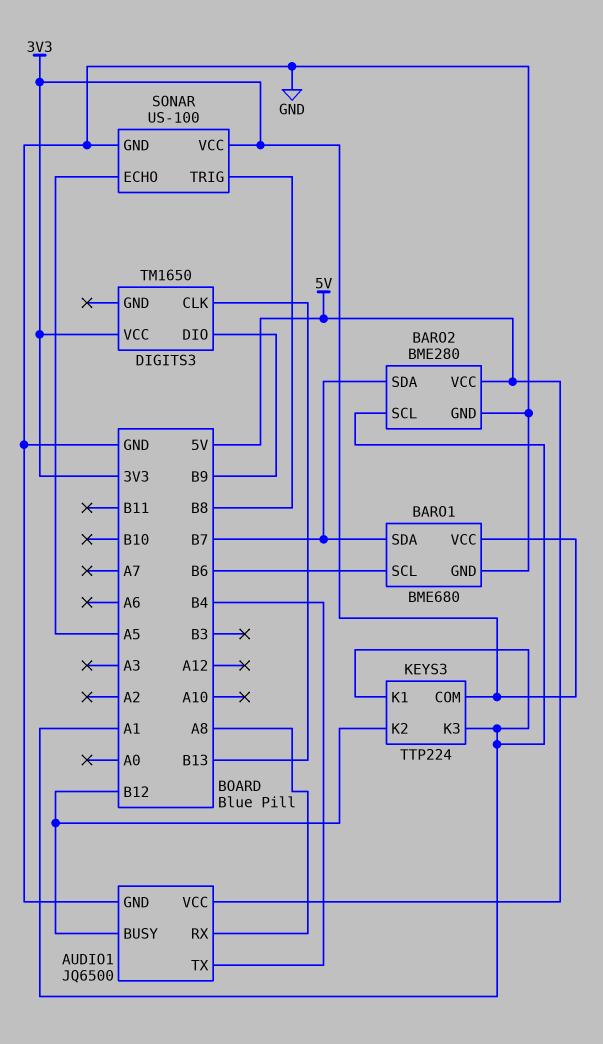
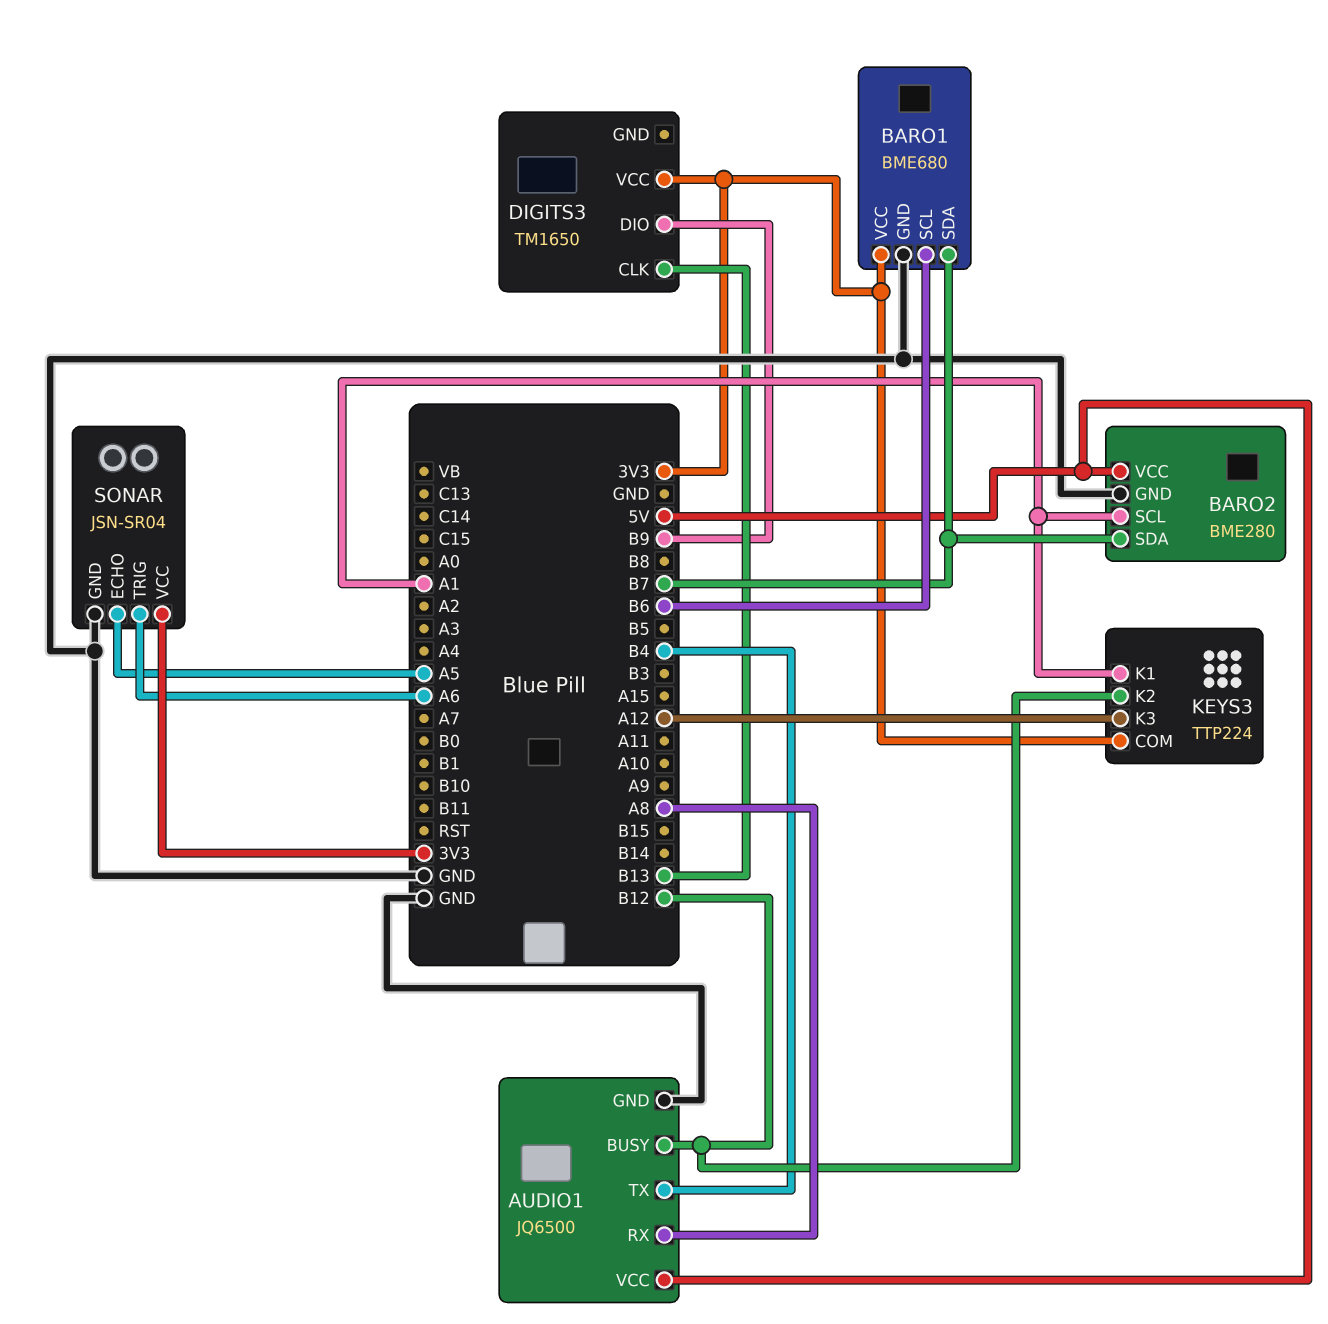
KEYS3 pin K3: A1 -> A12
SONAR: US-100 -> JSN-SR04
SONAR pin TRIG: B8 -> A6

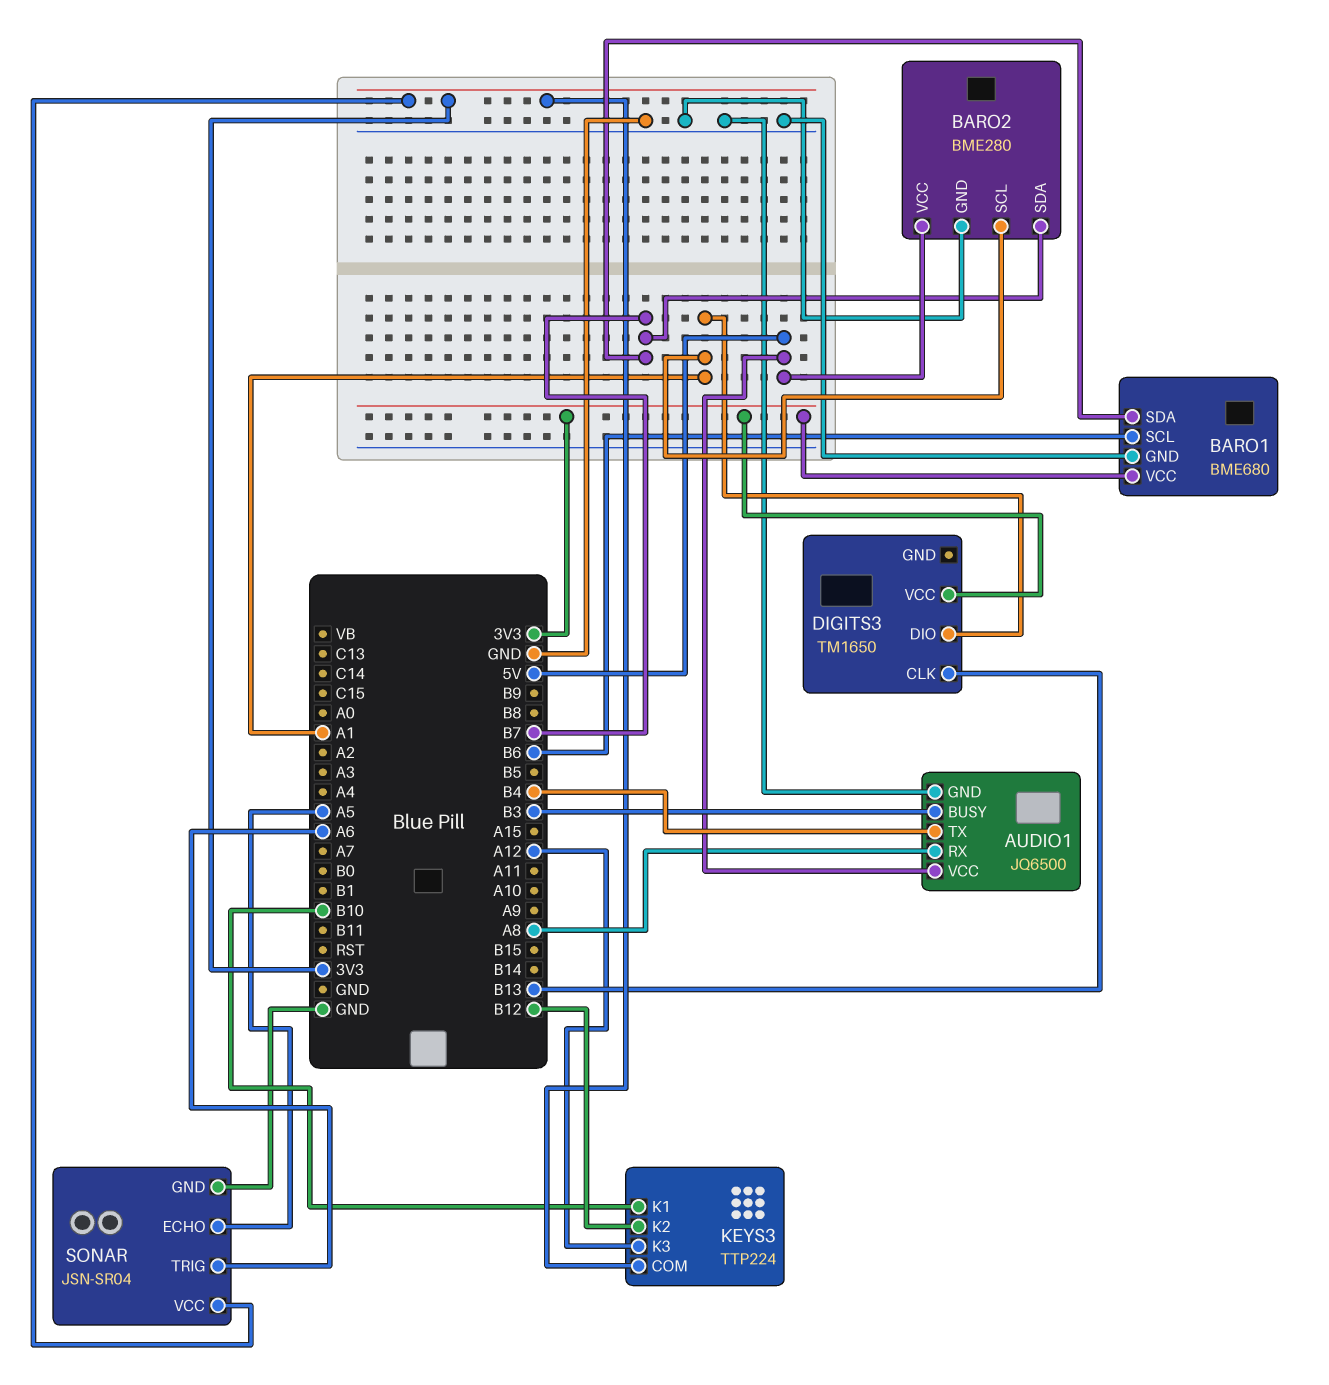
AUDIO1 pin BUSY: B12 -> B3
DIGITS3 pin DIO: B9 -> A1
KEYS3 pin K1: A1 -> B10

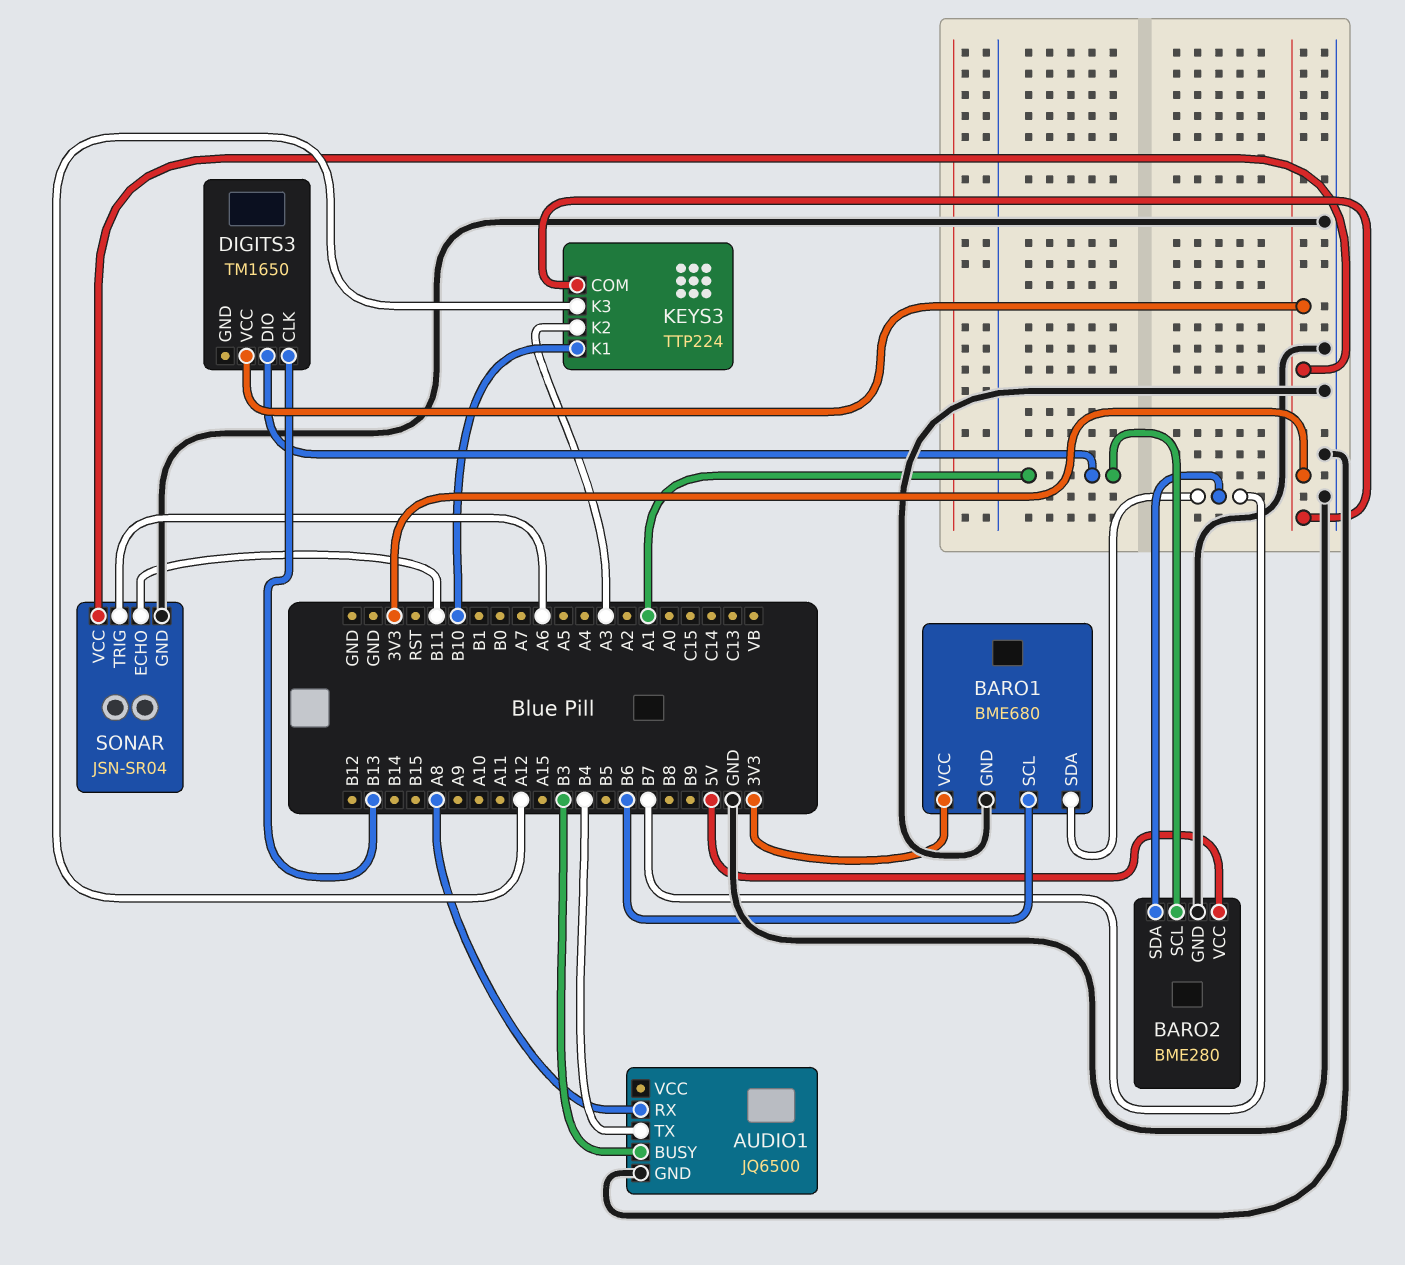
AUDIO1 pin VCC: 5V -> none
KEYS3 pin K2: B12 -> A3
SONAR pin ECHO: A5 -> B11

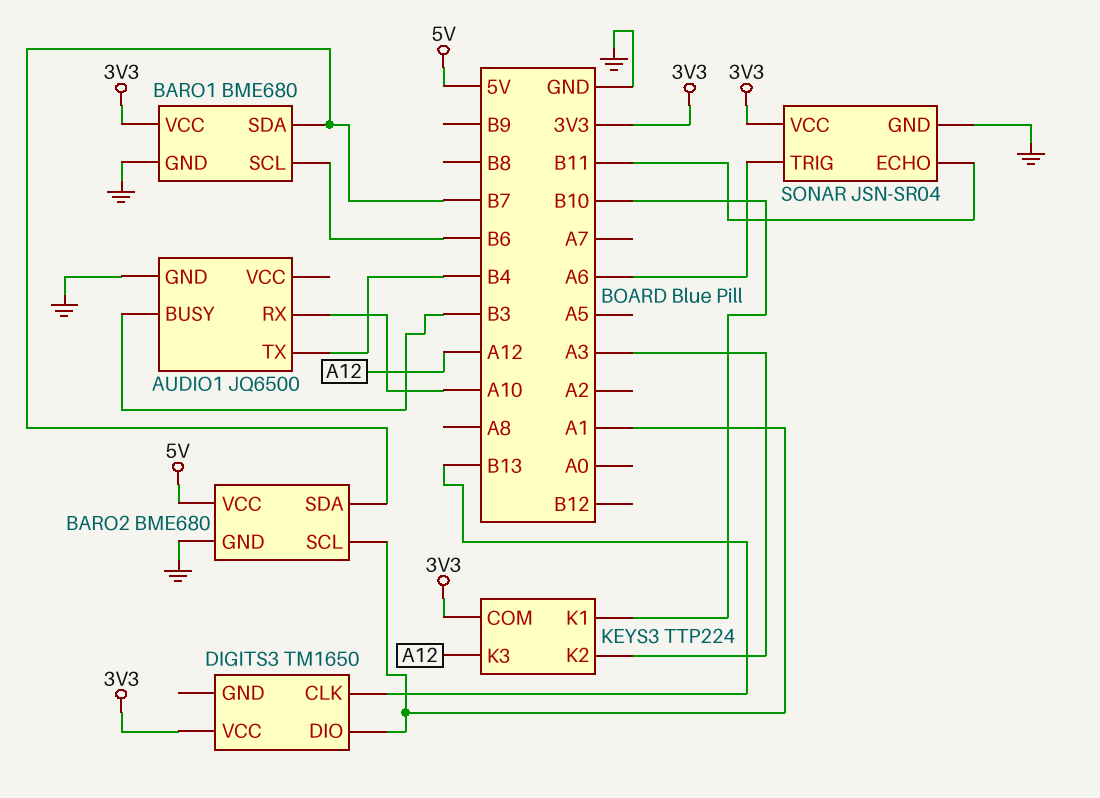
AUDIO1 pin RX: A8 -> A10
BARO2: BME280 -> BME680

